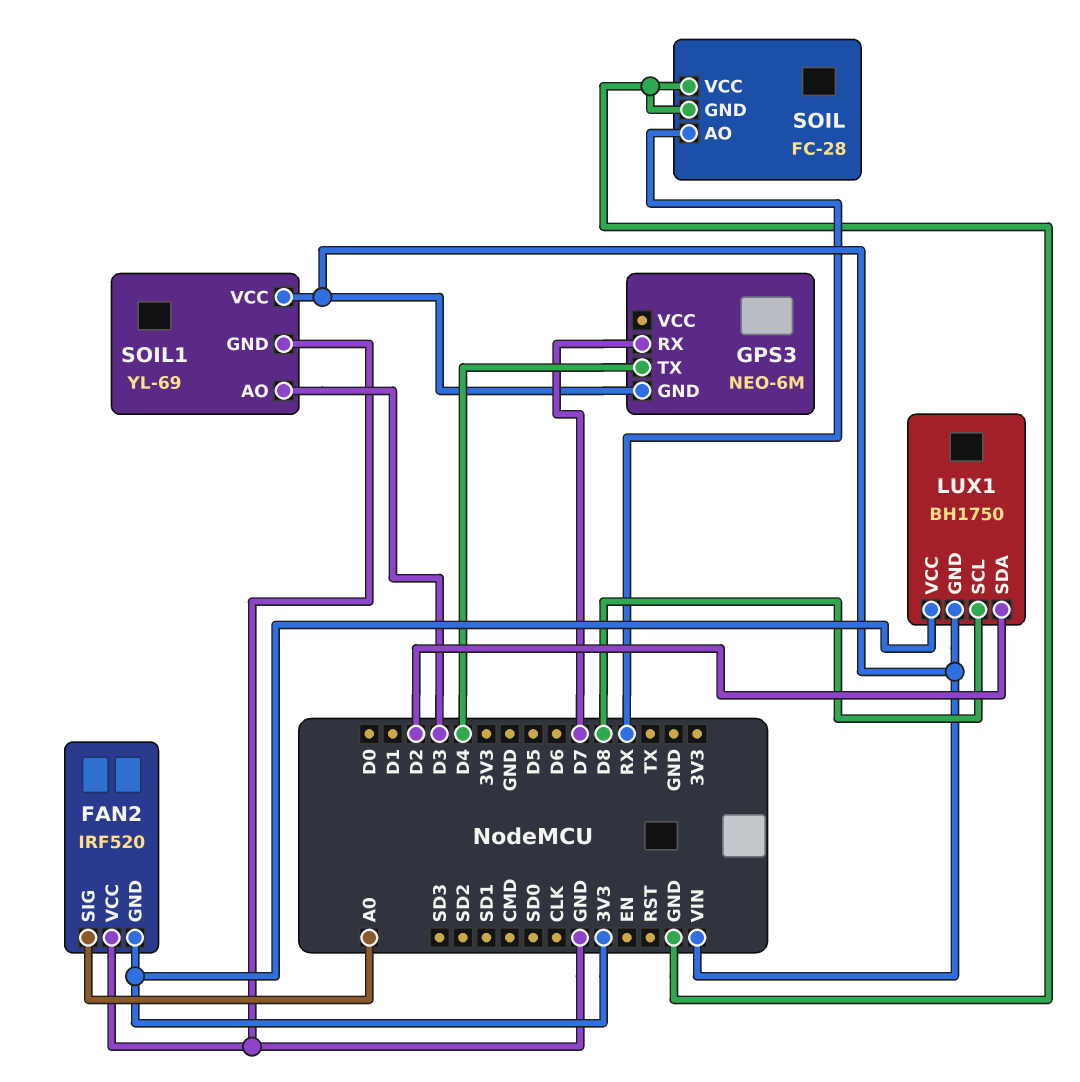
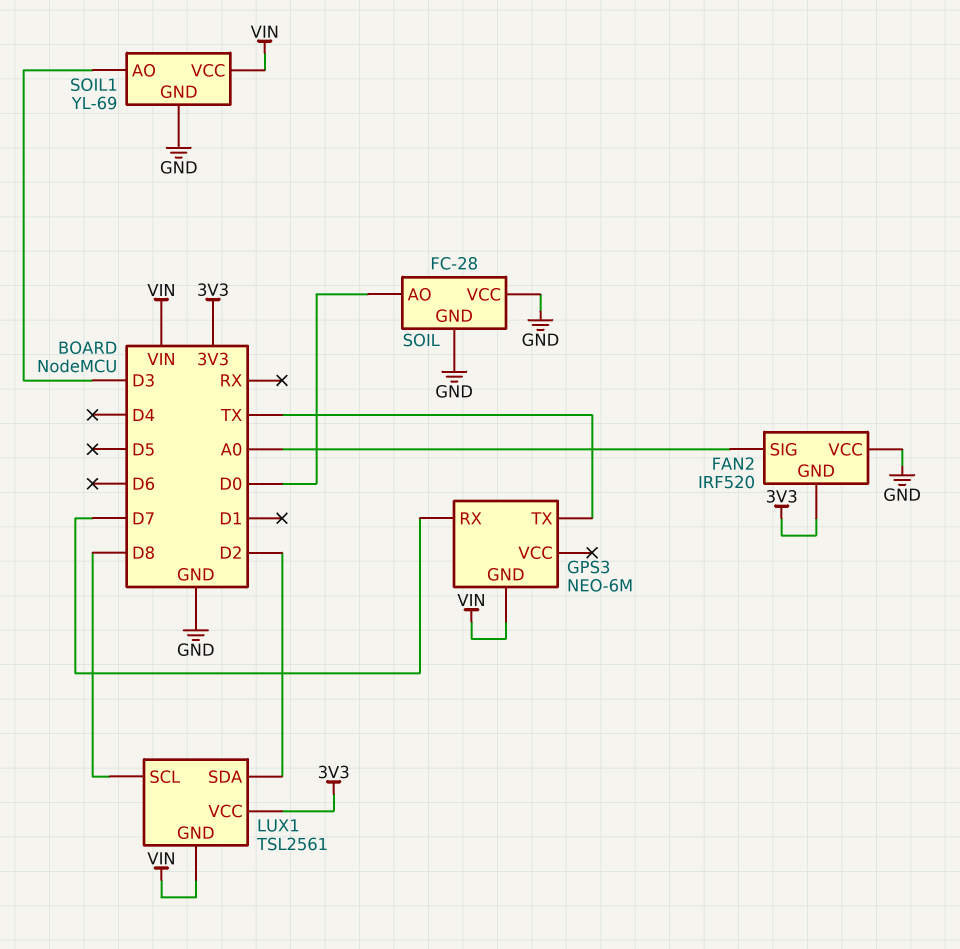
GPS3 pin TX: D4 -> TX
LUX1: BH1750 -> TSL2561
SOIL pin AO: RX -> D0

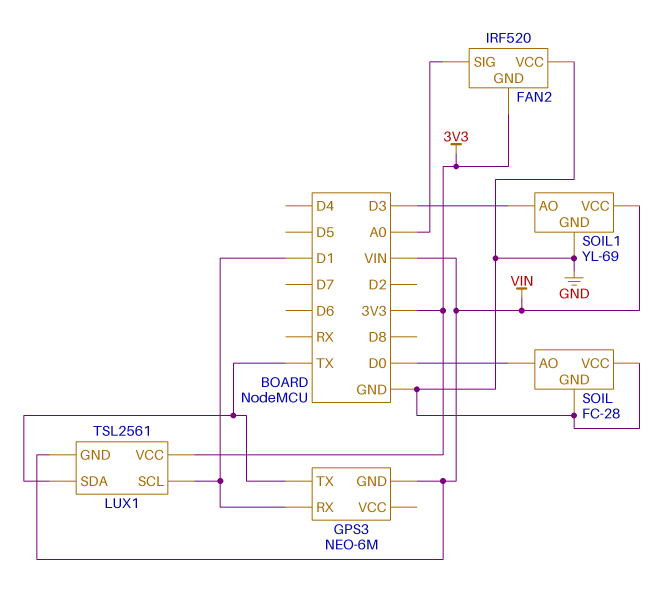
GPS3 pin RX: D7 -> D1
LUX1 pin SCL: D8 -> D1
LUX1 pin SDA: D2 -> TX

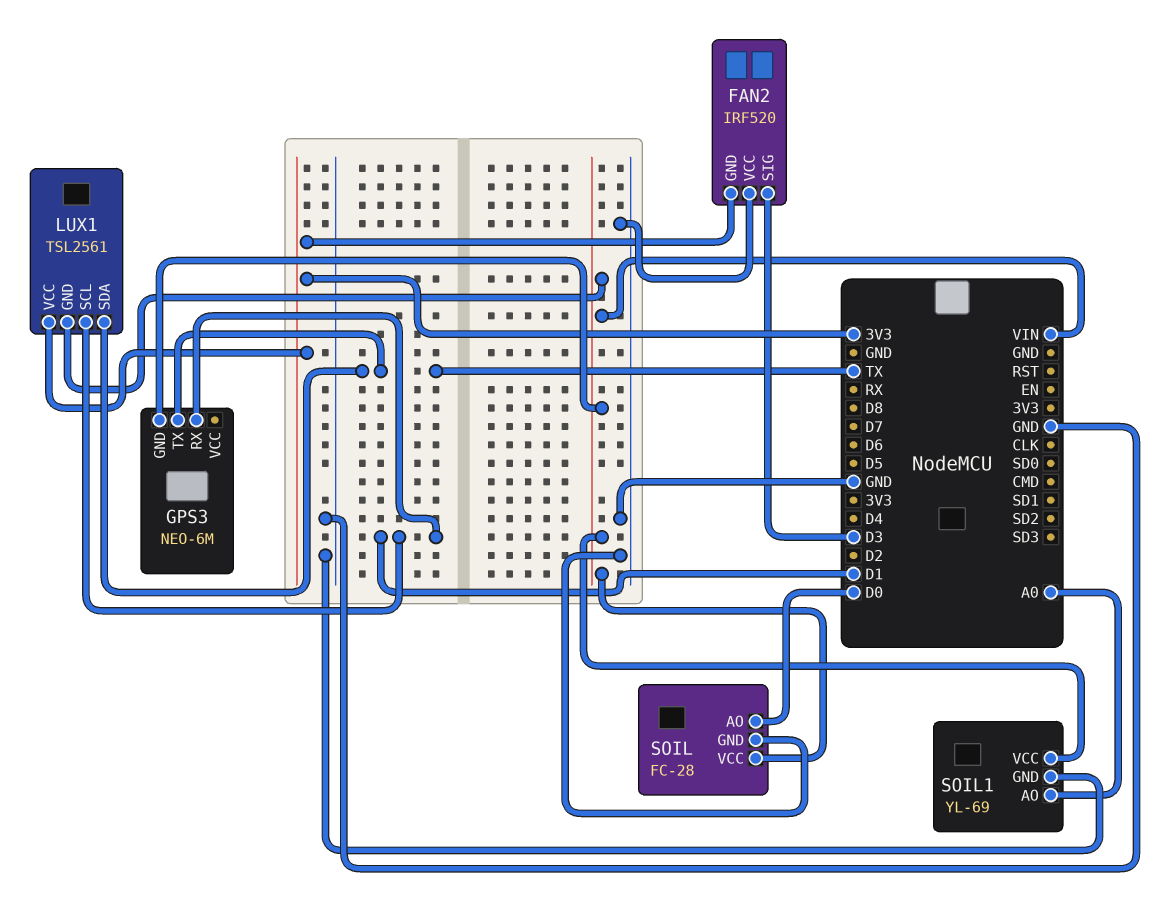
FAN2 pin SIG: A0 -> D3
SOIL pin VCC: GND -> VIN
SOIL1 pin AO: D3 -> A0

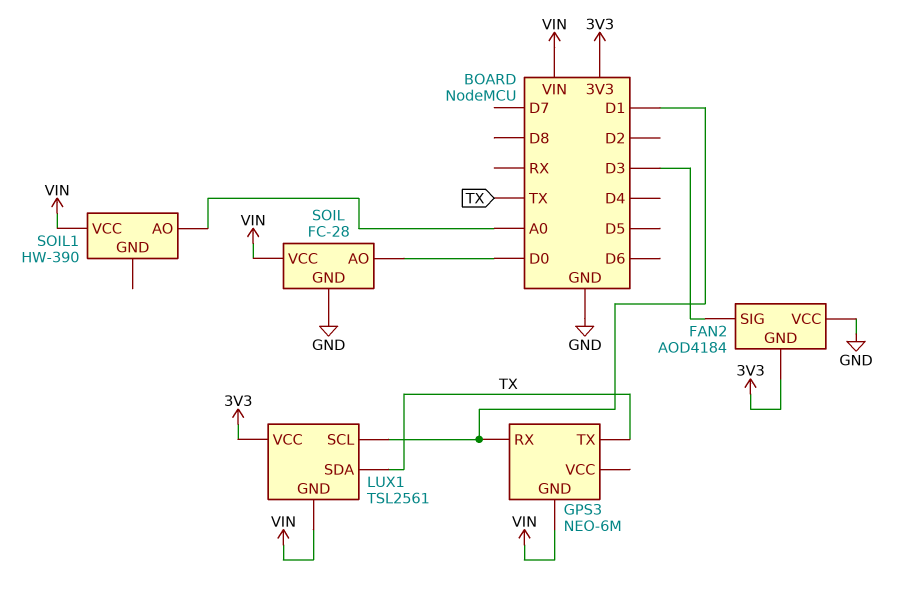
FAN2: IRF520 -> AOD4184
SOIL1: YL-69 -> HW-390
SOIL1 pin GND: GND -> none

